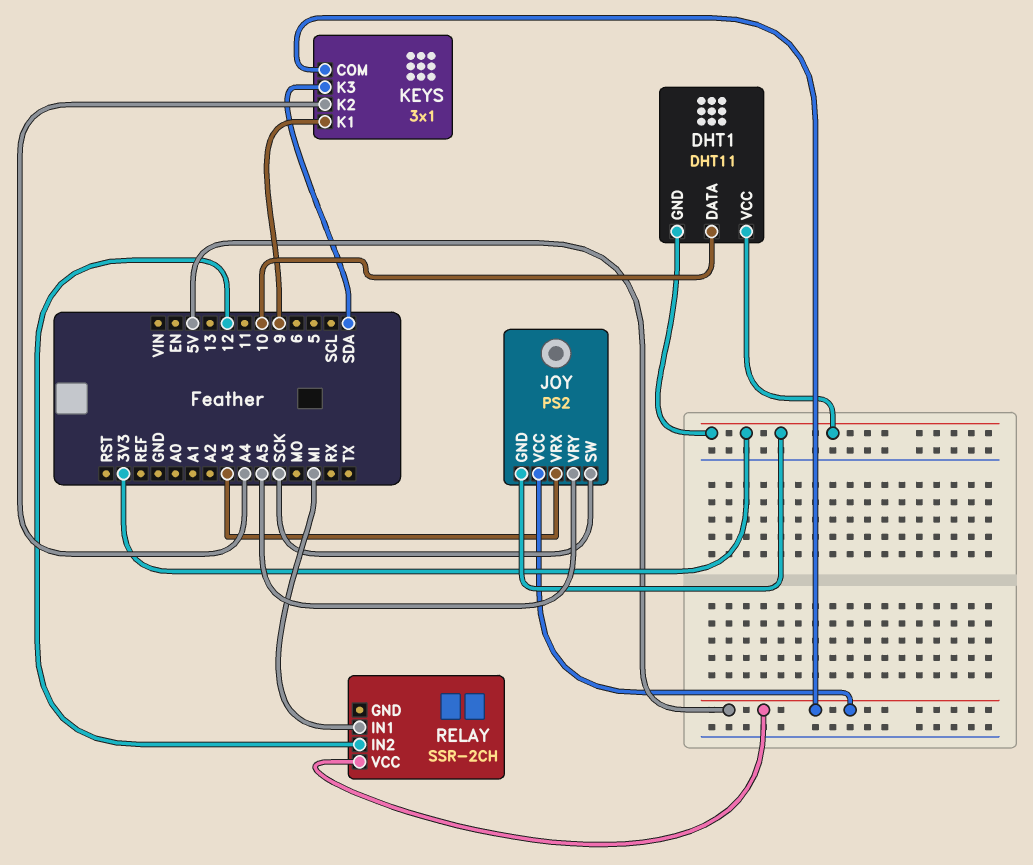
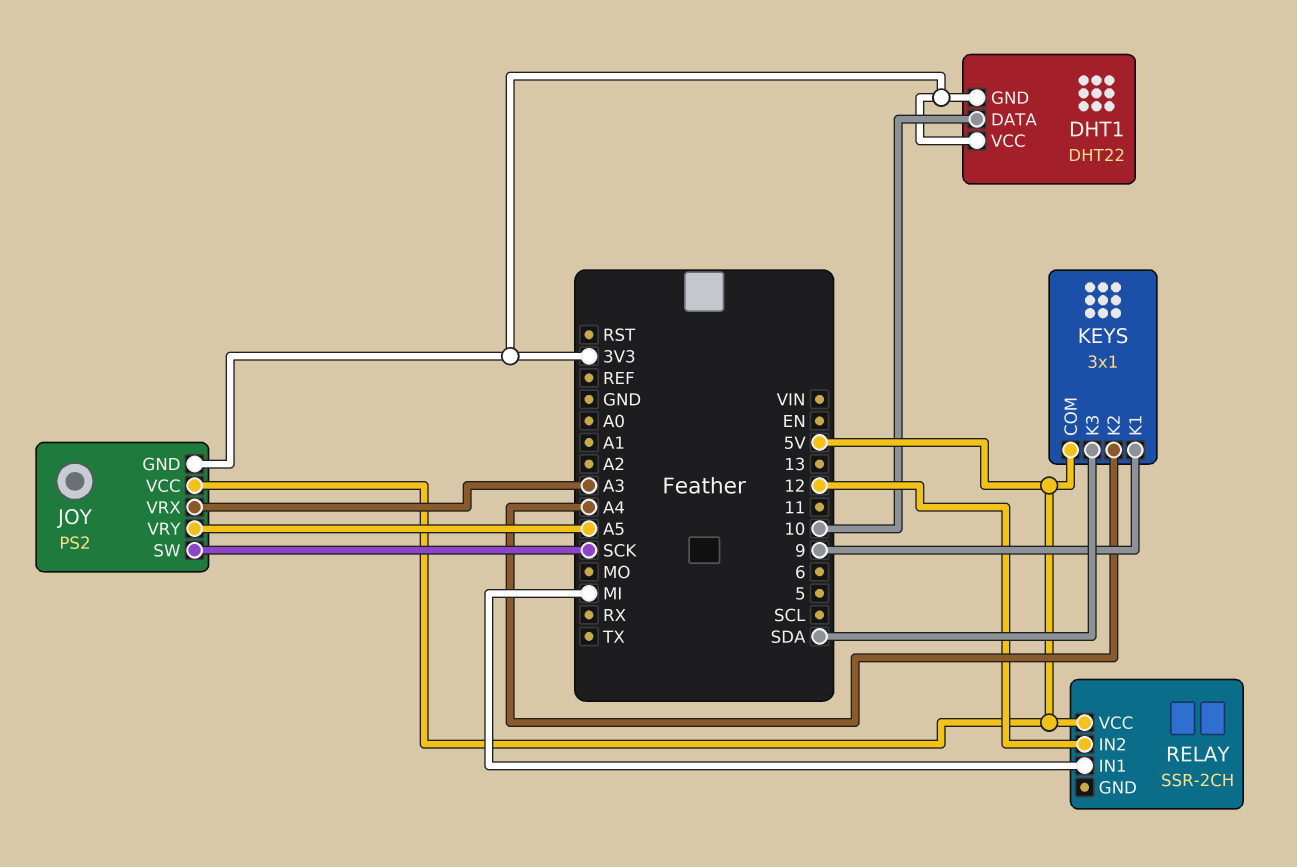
DHT1: DHT11 -> DHT22

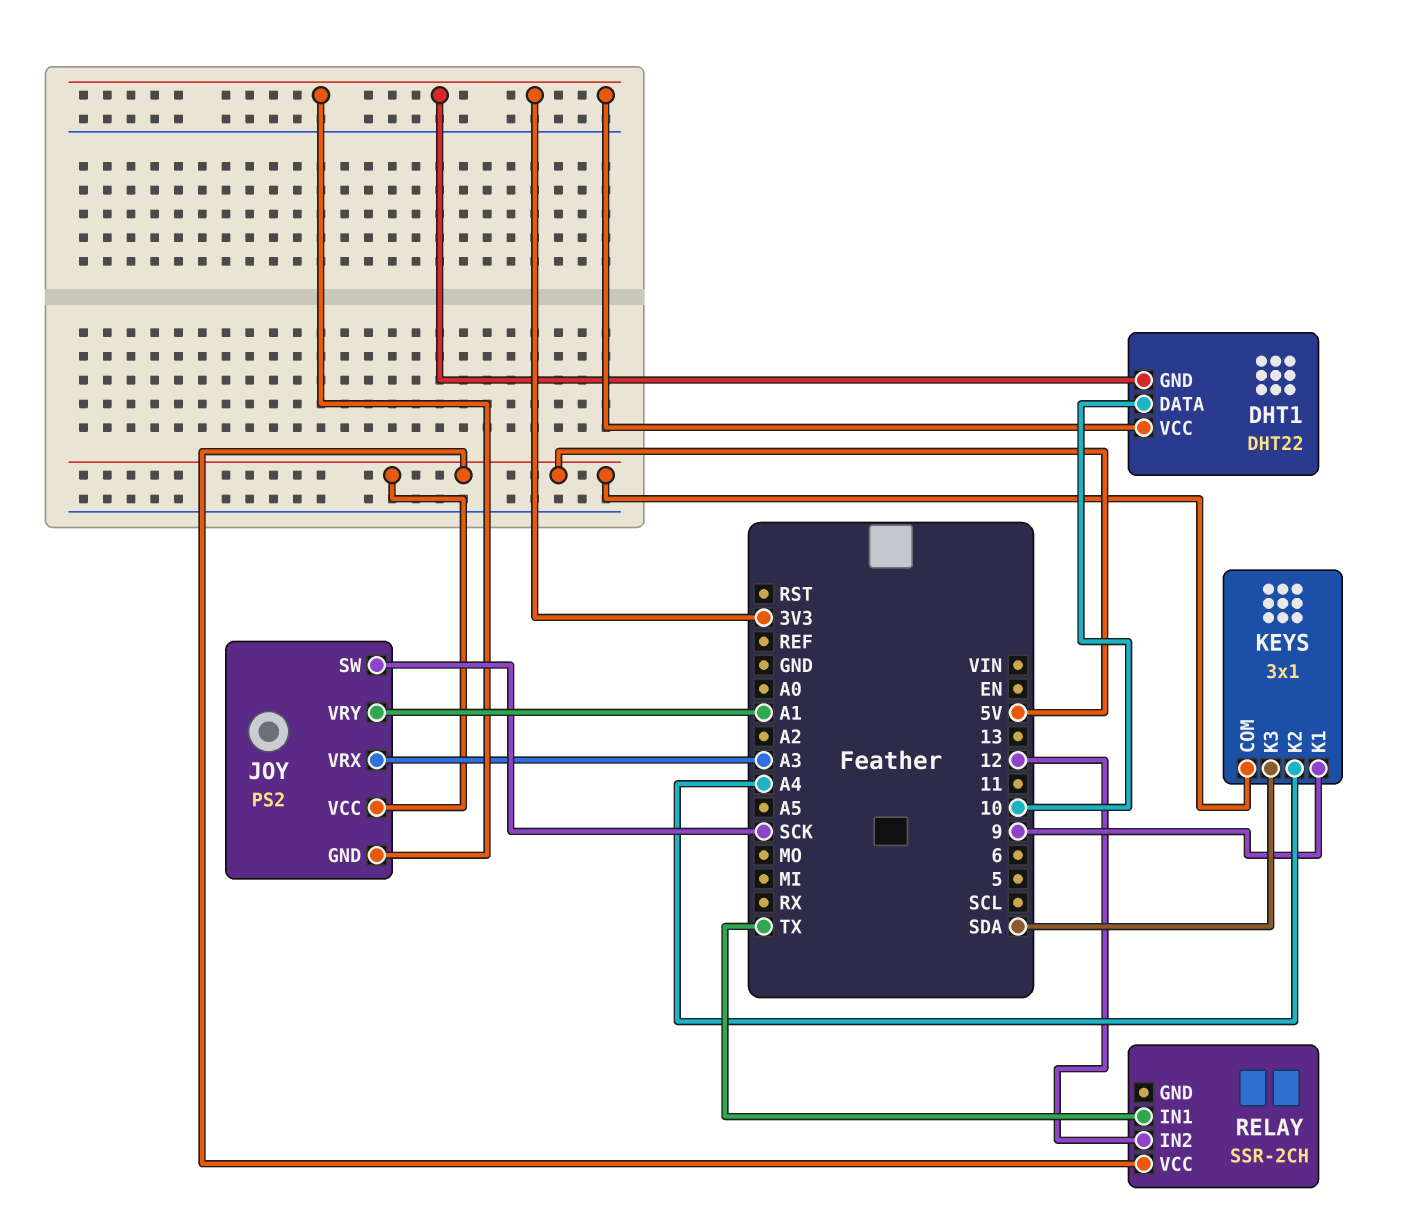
JOY pin VRY: A5 -> A1
RELAY pin IN1: MI -> TX

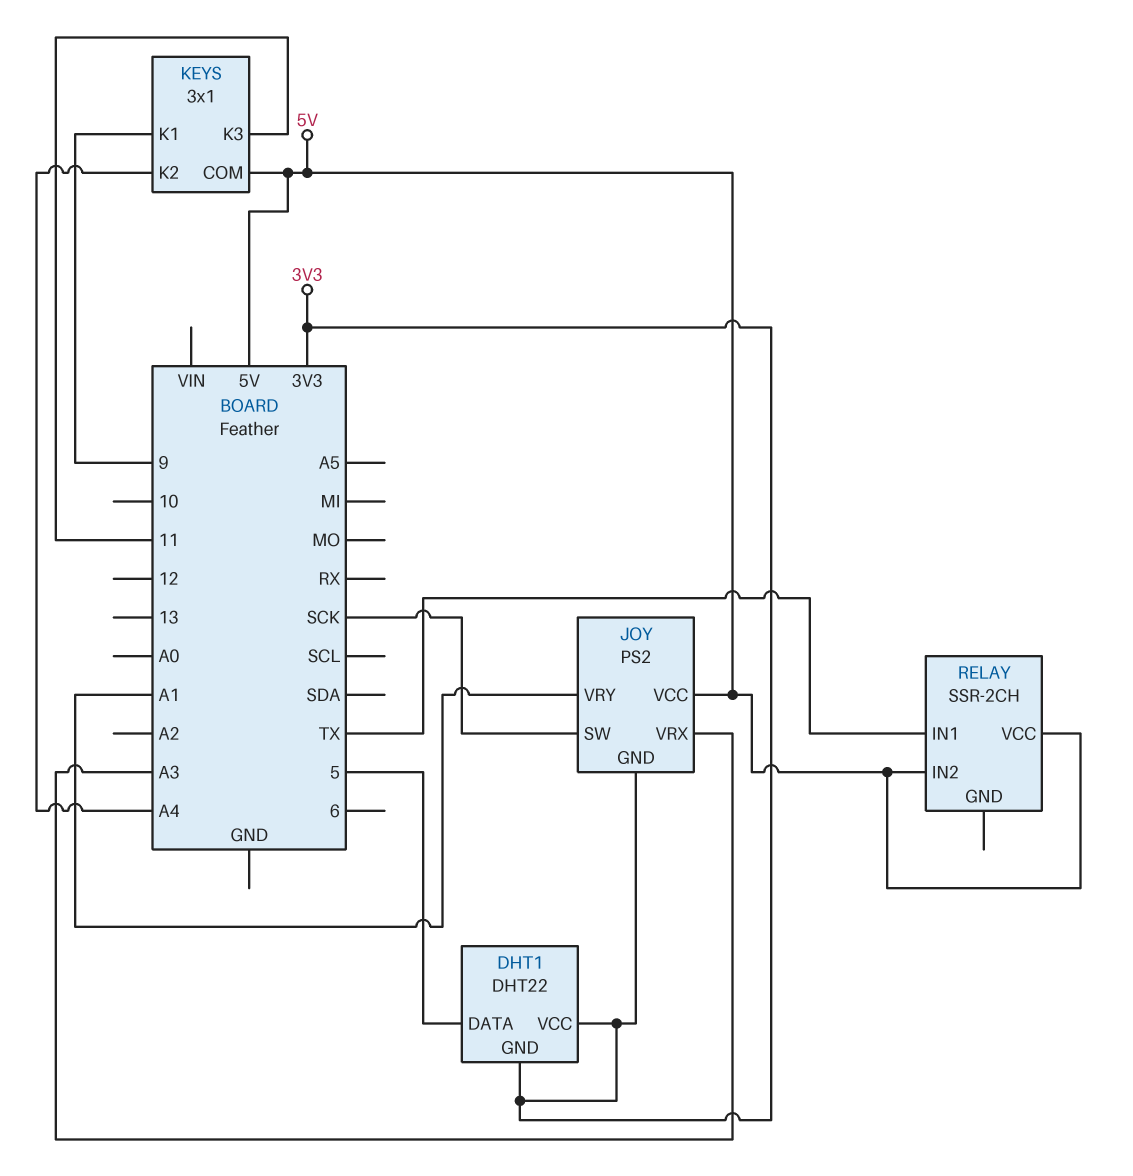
DHT1 pin DATA: 10 -> 5
KEYS pin K3: SDA -> 11
RELAY pin IN2: 12 -> 5V

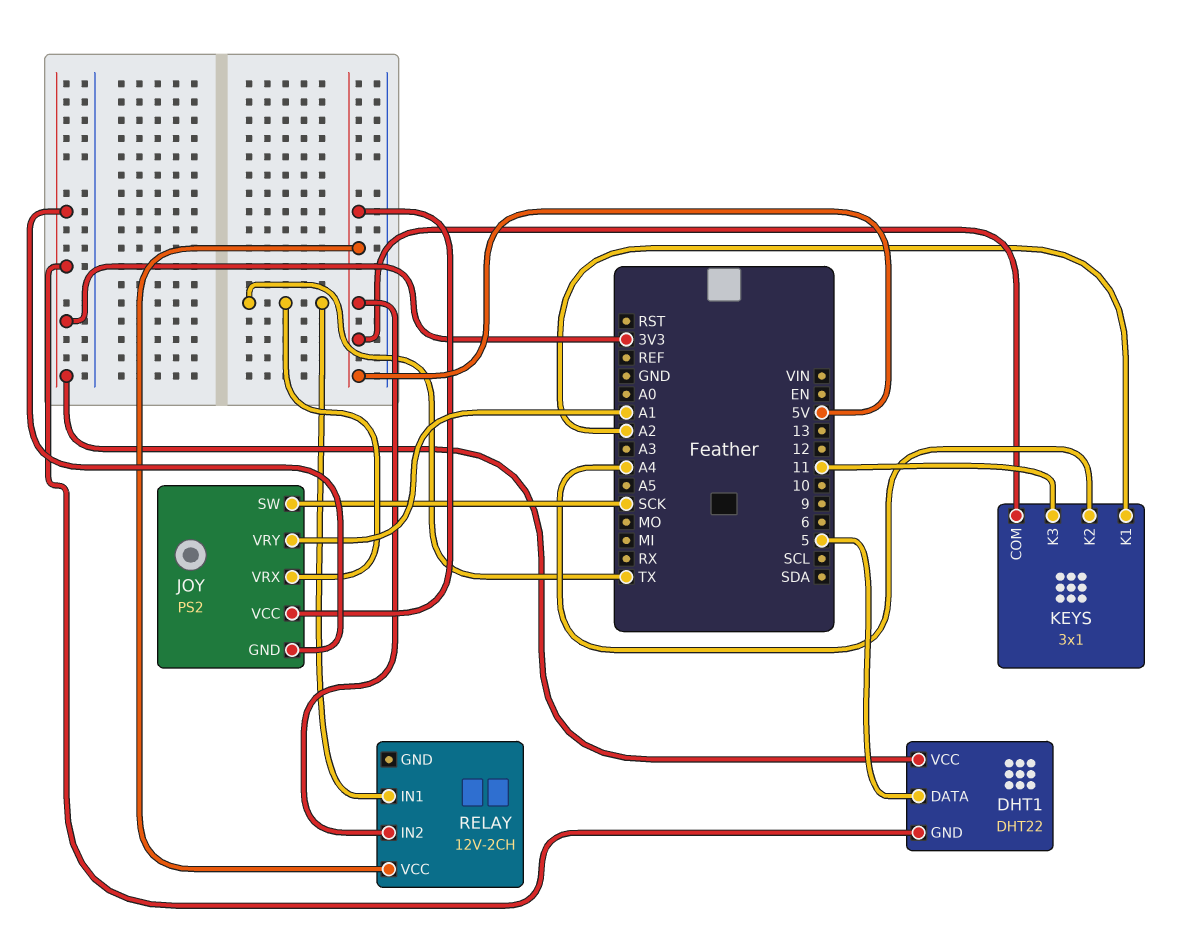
JOY pin VRX: A3 -> TX
KEYS pin K1: 9 -> A2
RELAY: SSR-2CH -> 12V-2CH

